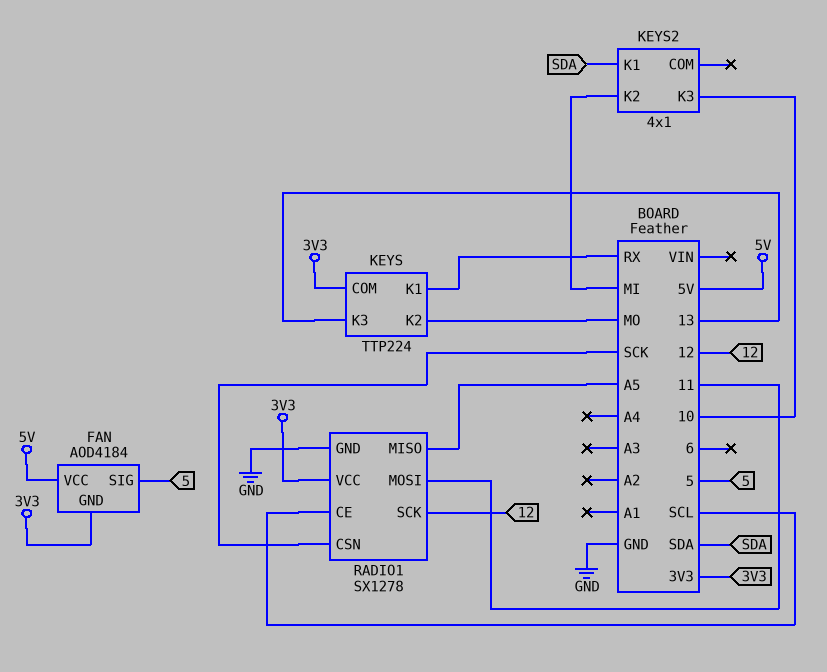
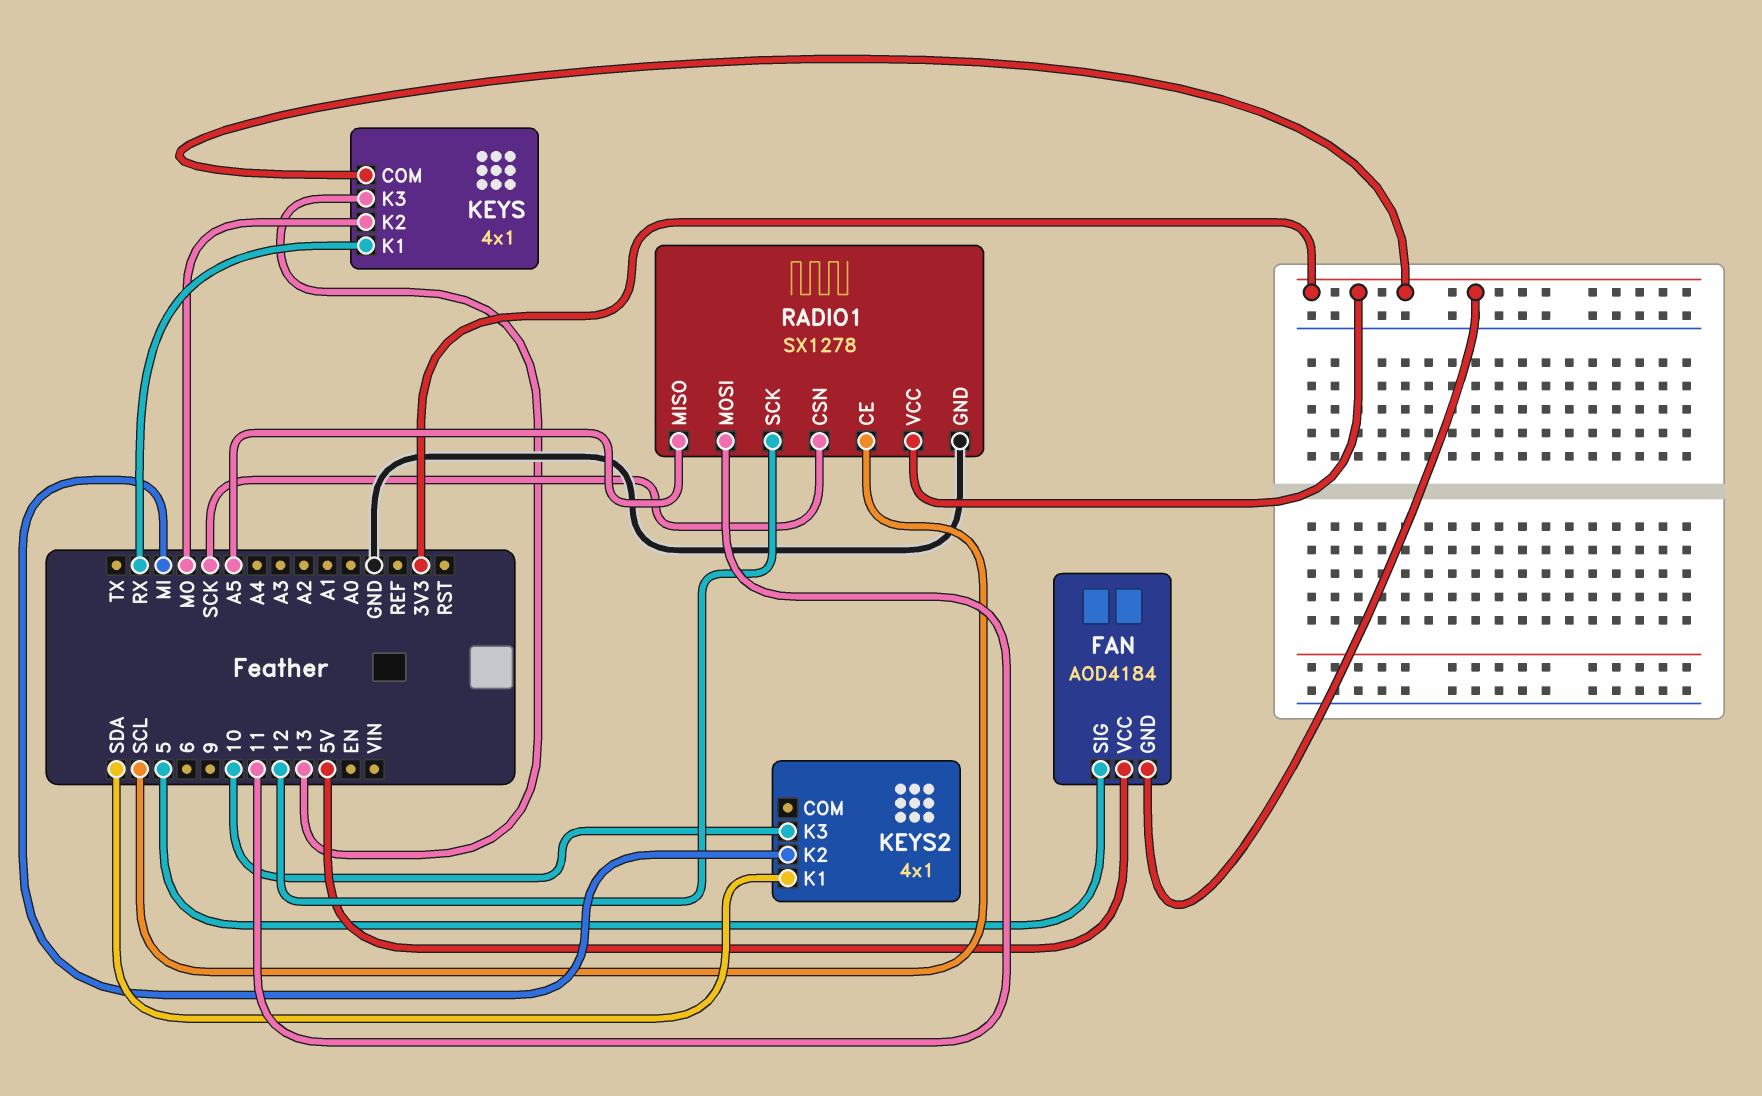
KEYS: TTP224 -> 4x1

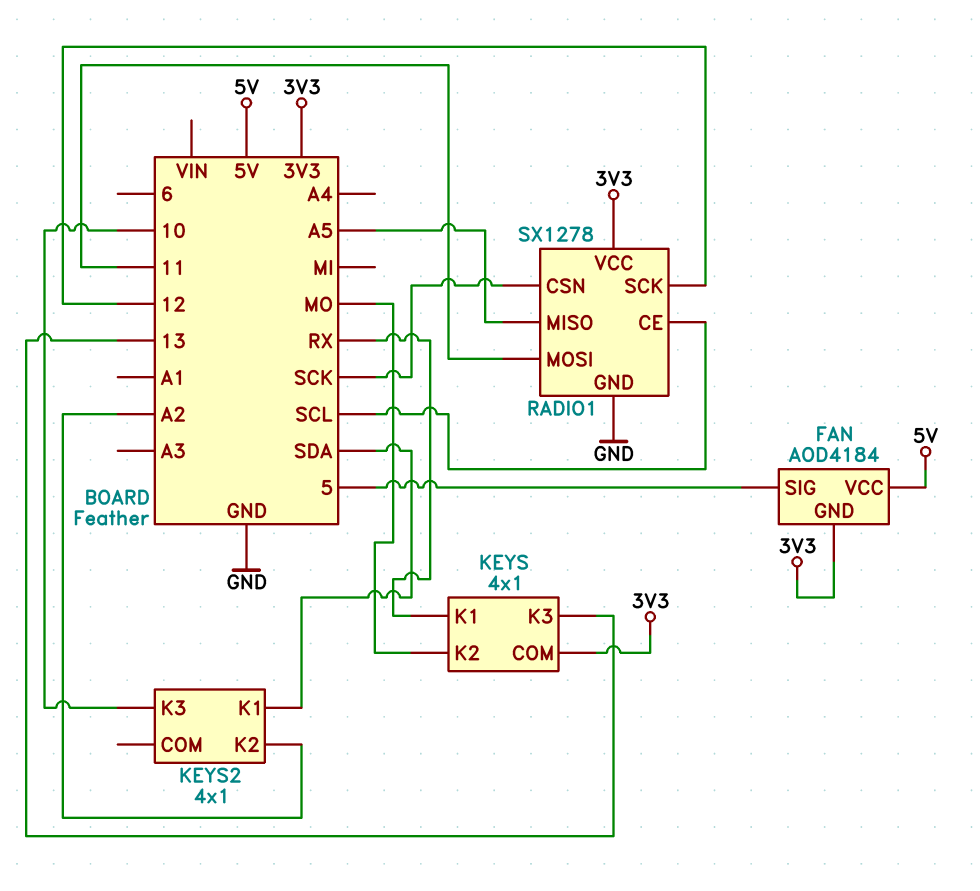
KEYS2 pin K2: MI -> A2

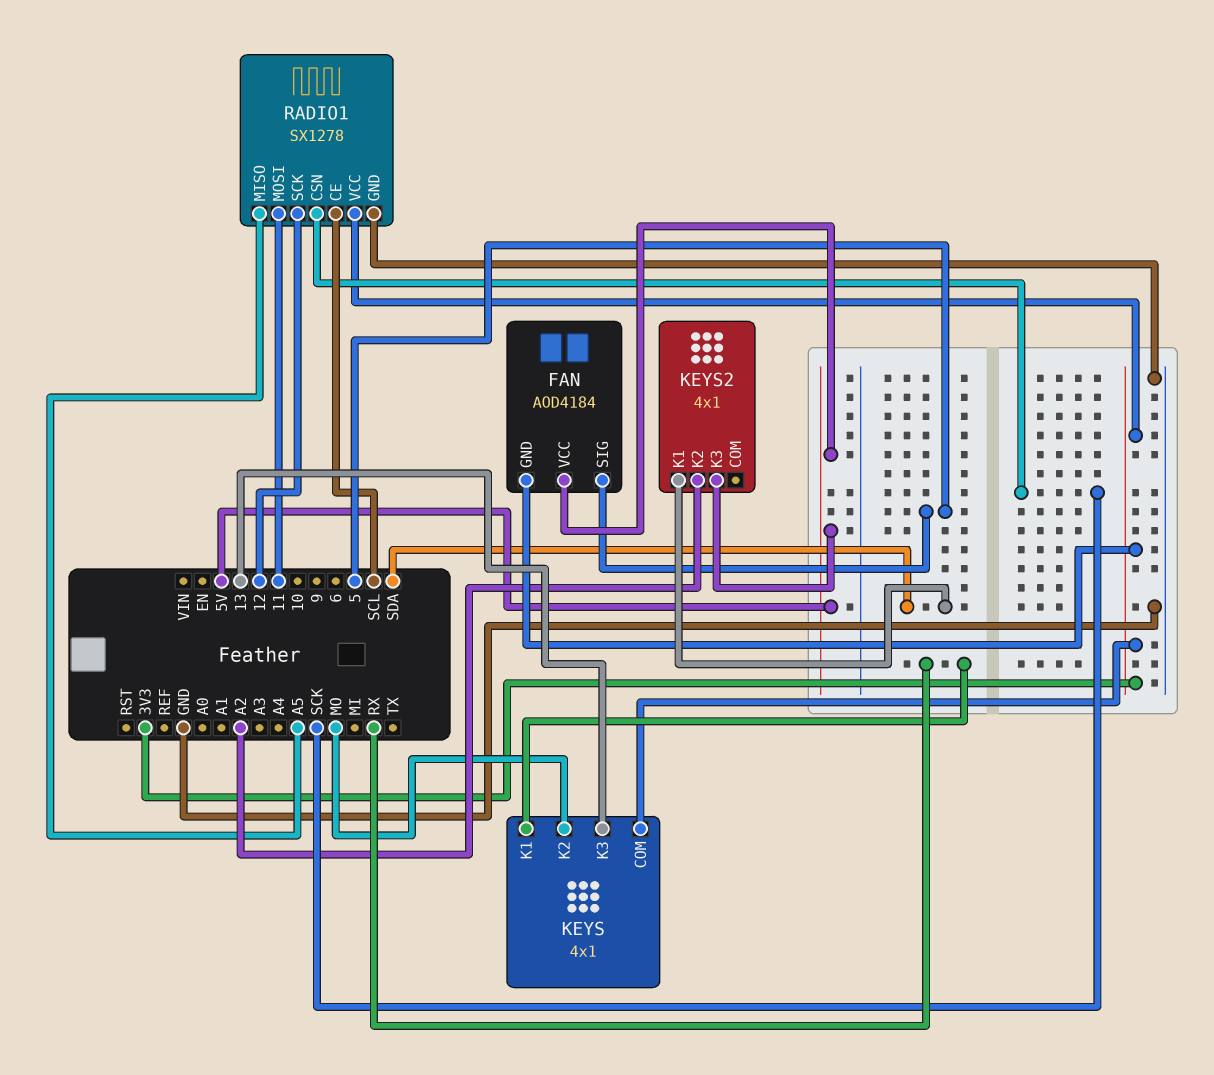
KEYS2 pin K3: 10 -> 5V

